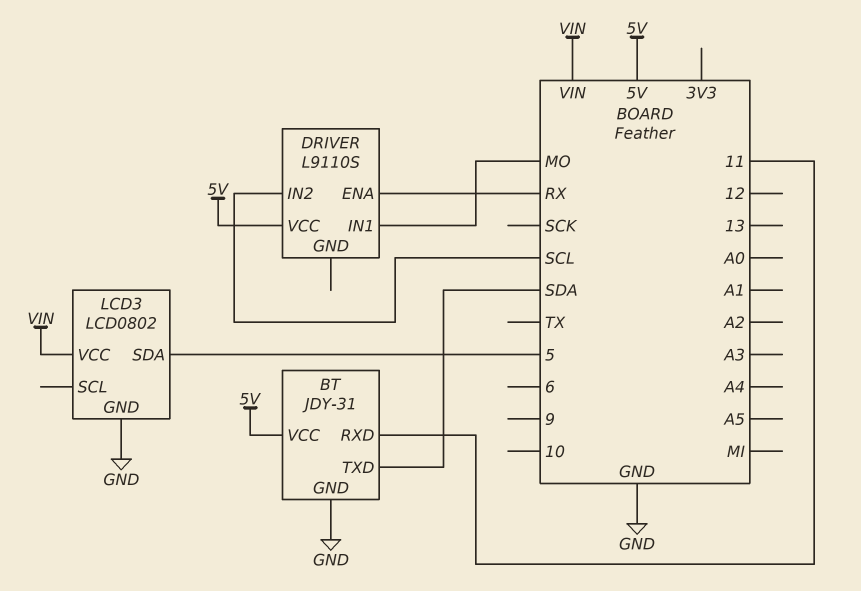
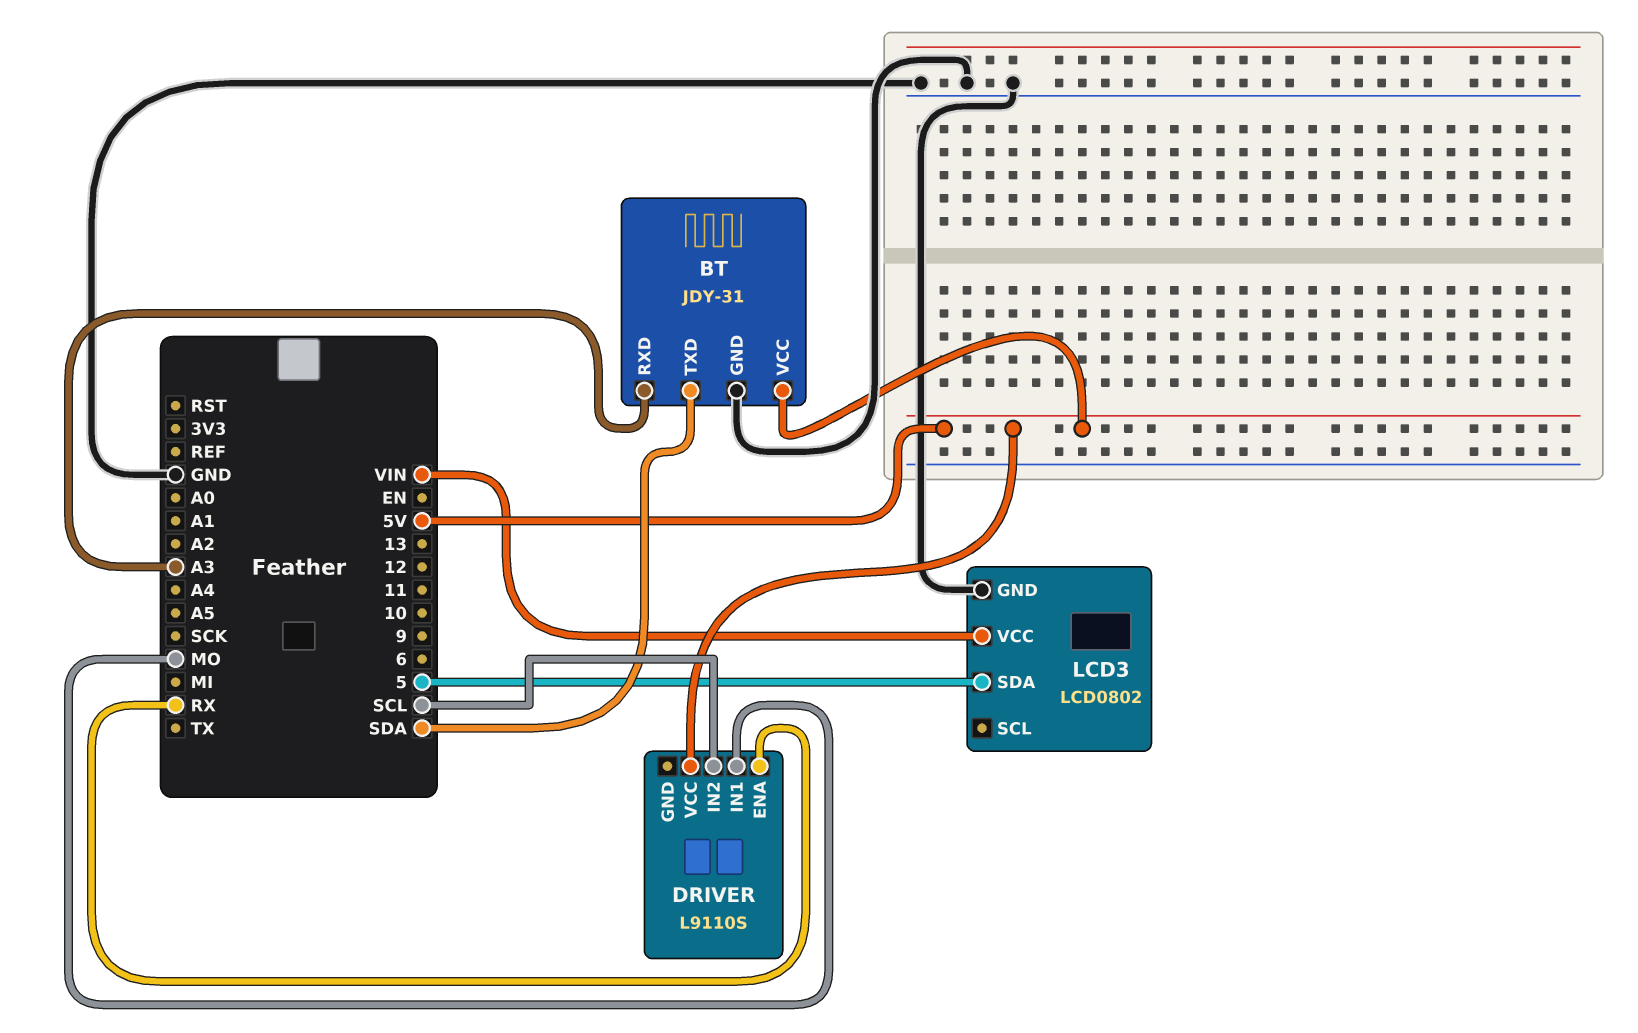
BT pin RXD: 11 -> A3

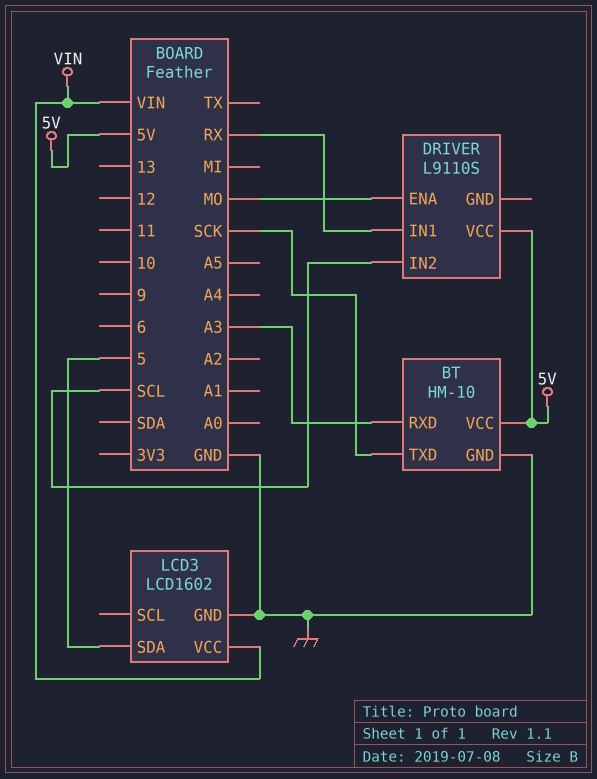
BT: JDY-31 -> HM-10
BT pin TXD: SDA -> SCK
DRIVER pin ENA: RX -> MO
DRIVER pin IN1: MO -> RX
LCD3: LCD0802 -> LCD1602

